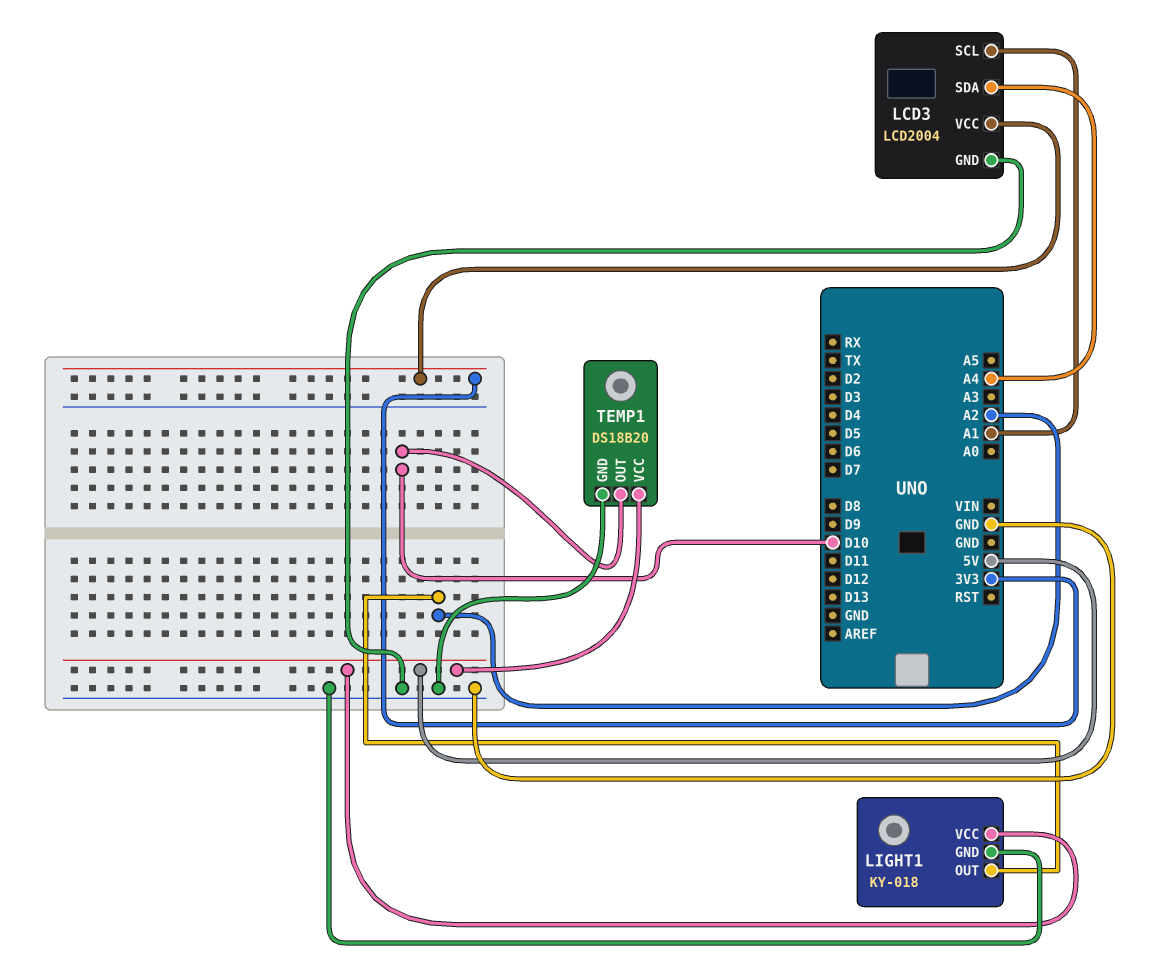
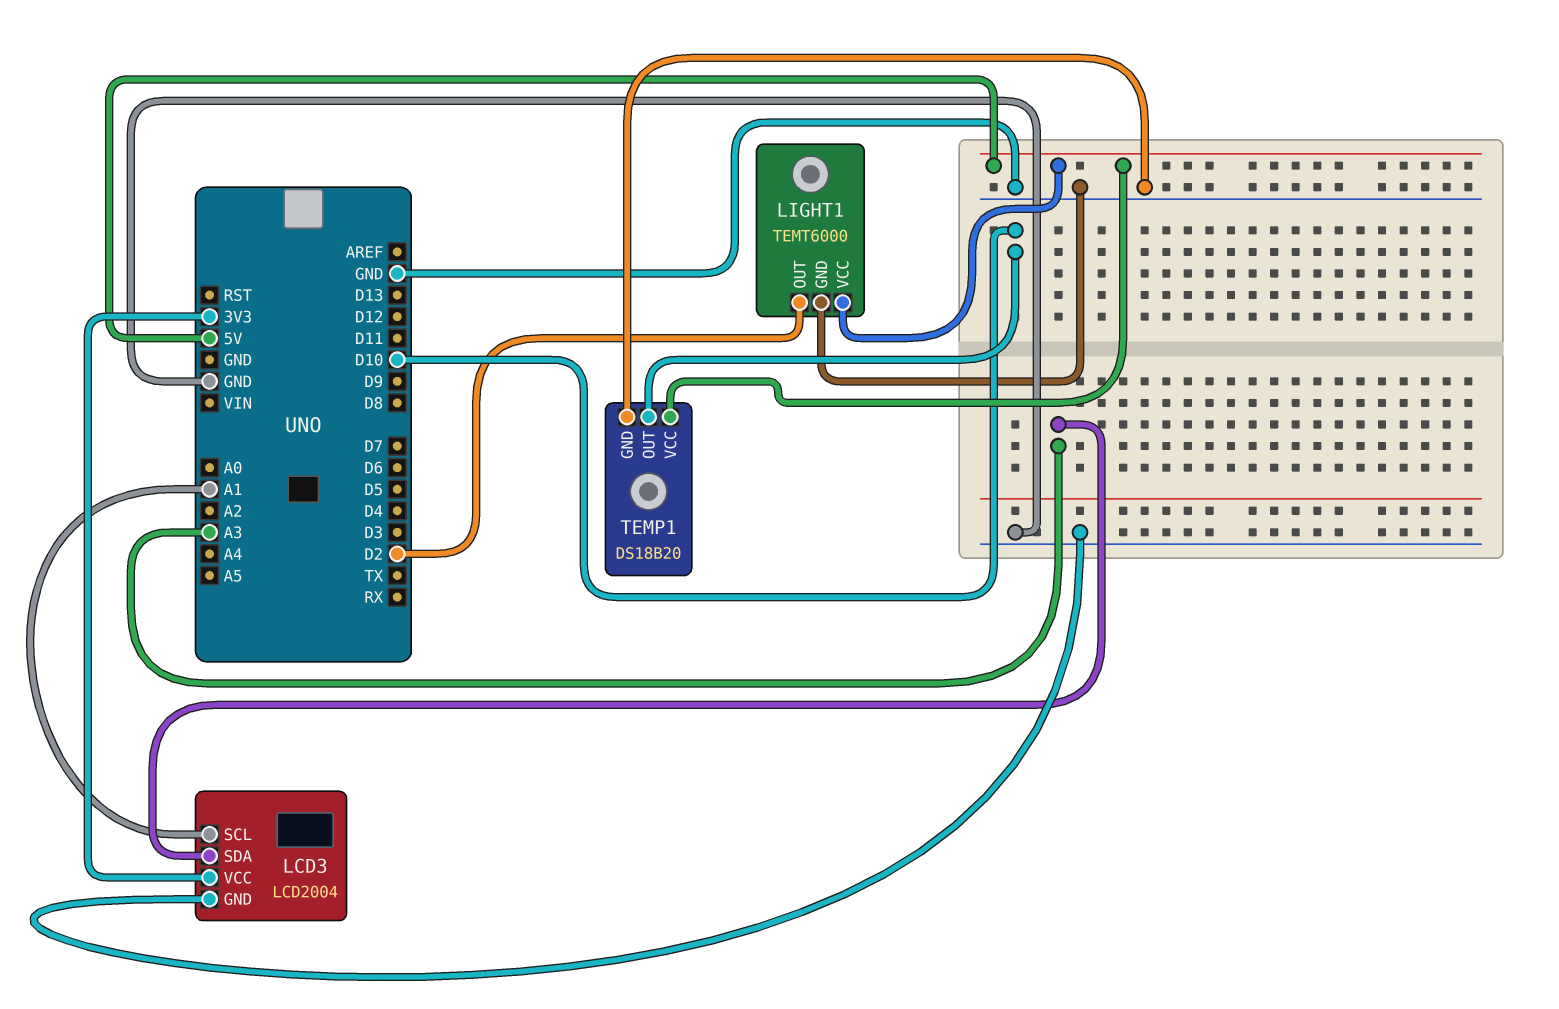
LCD3 pin SDA: A4 -> A3
LIGHT1: KY-018 -> TEMT6000
LIGHT1 pin OUT: A2 -> D2

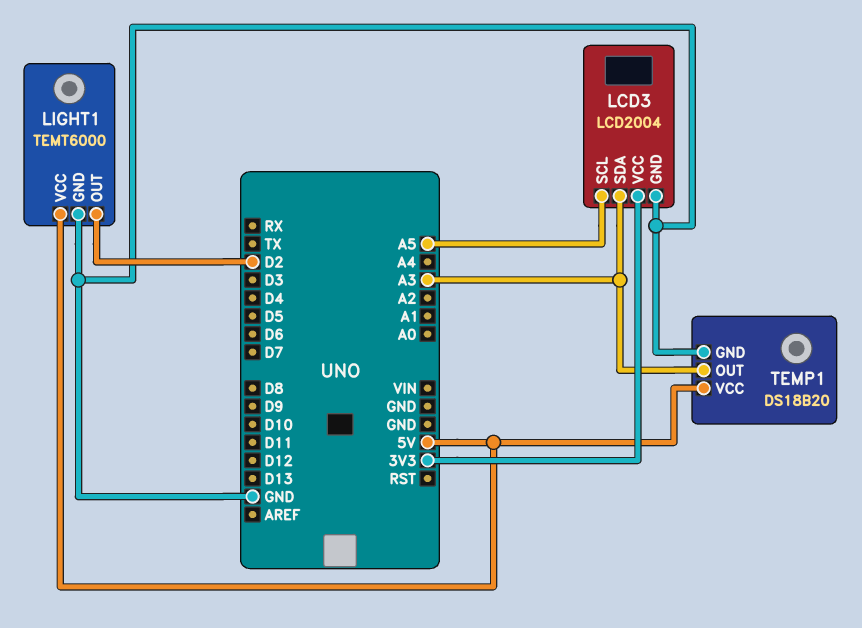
LCD3 pin SCL: A1 -> A5
TEMP1 pin OUT: D10 -> A3

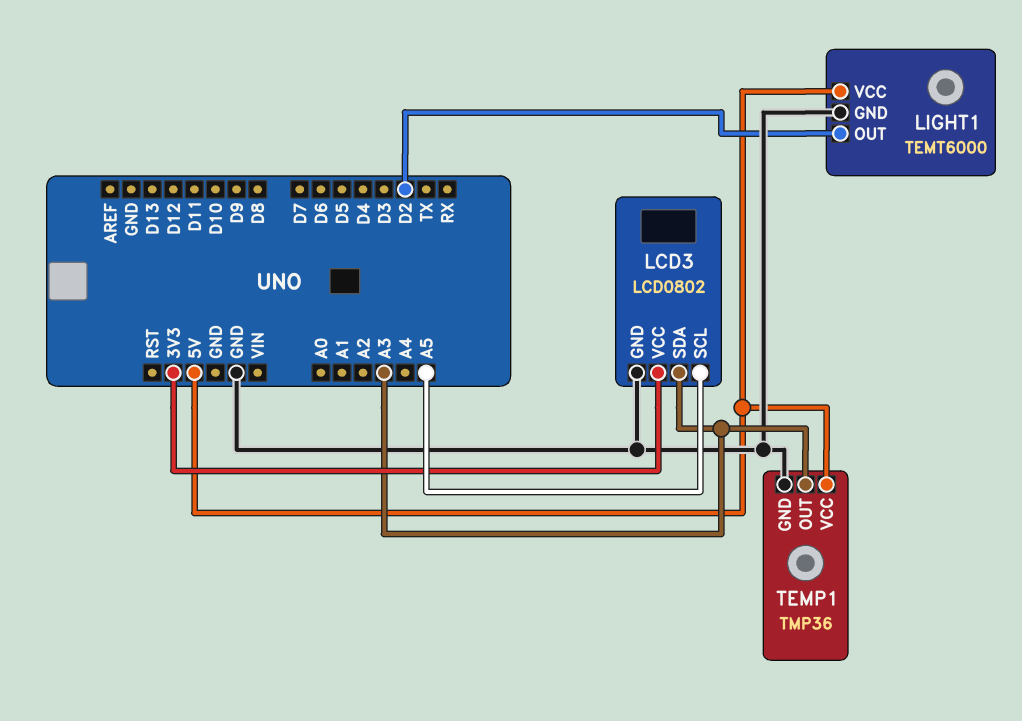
LCD3: LCD2004 -> LCD0802
TEMP1: DS18B20 -> TMP36

